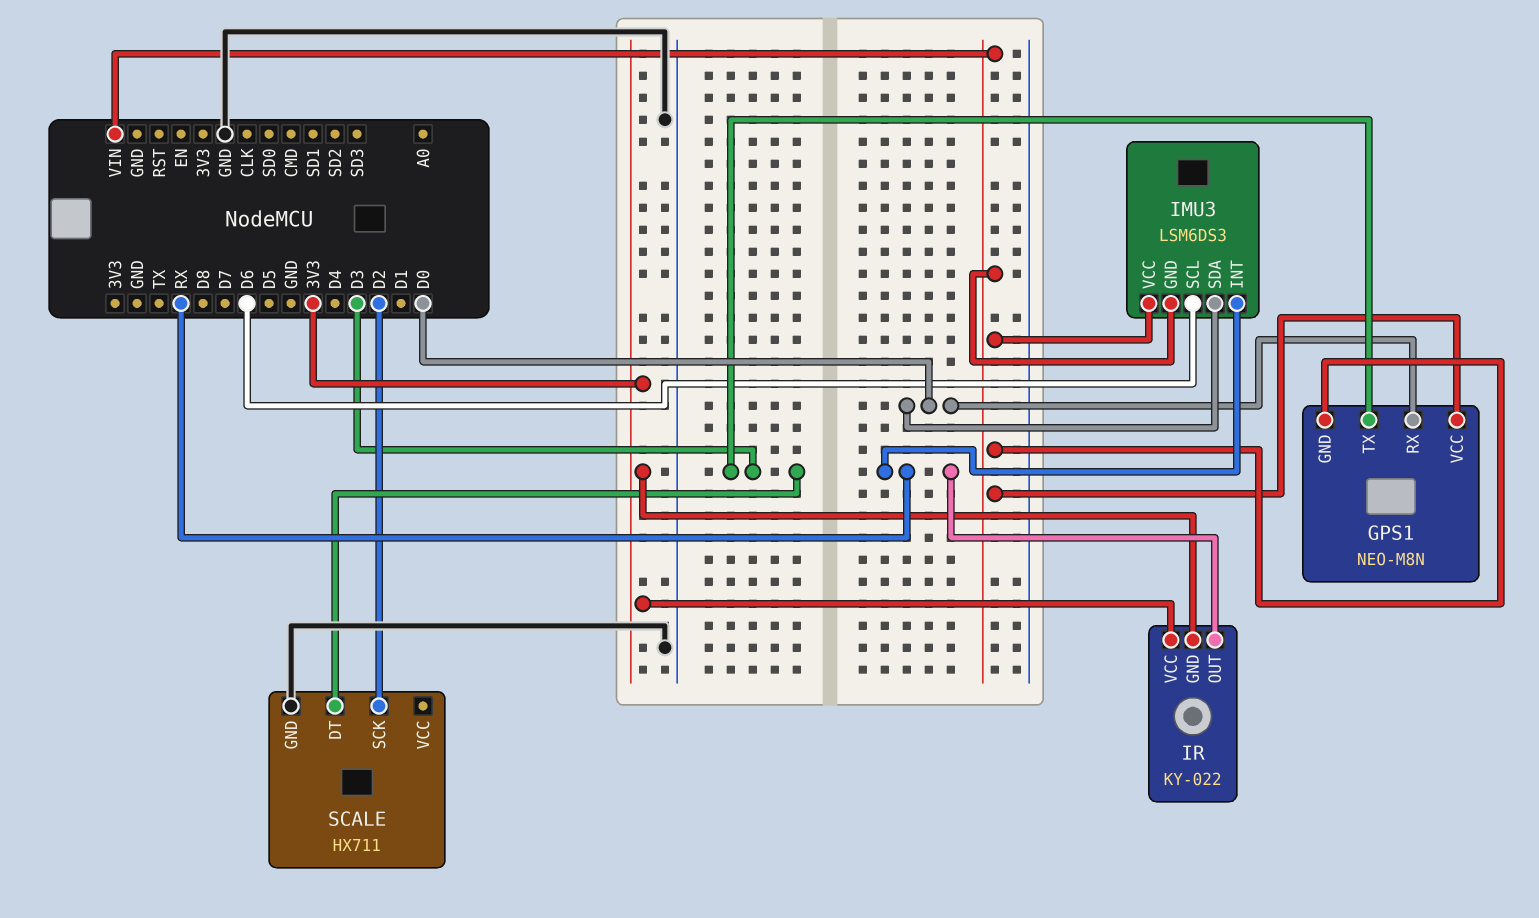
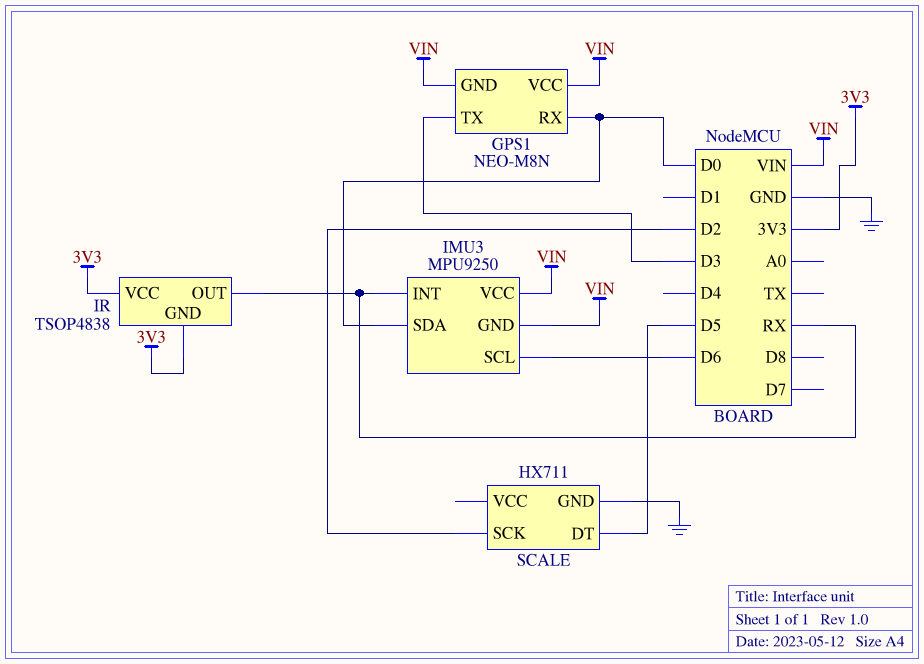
IMU3: LSM6DS3 -> MPU9250
IR: KY-022 -> TSOP4838
SCALE pin DT: D3 -> D5

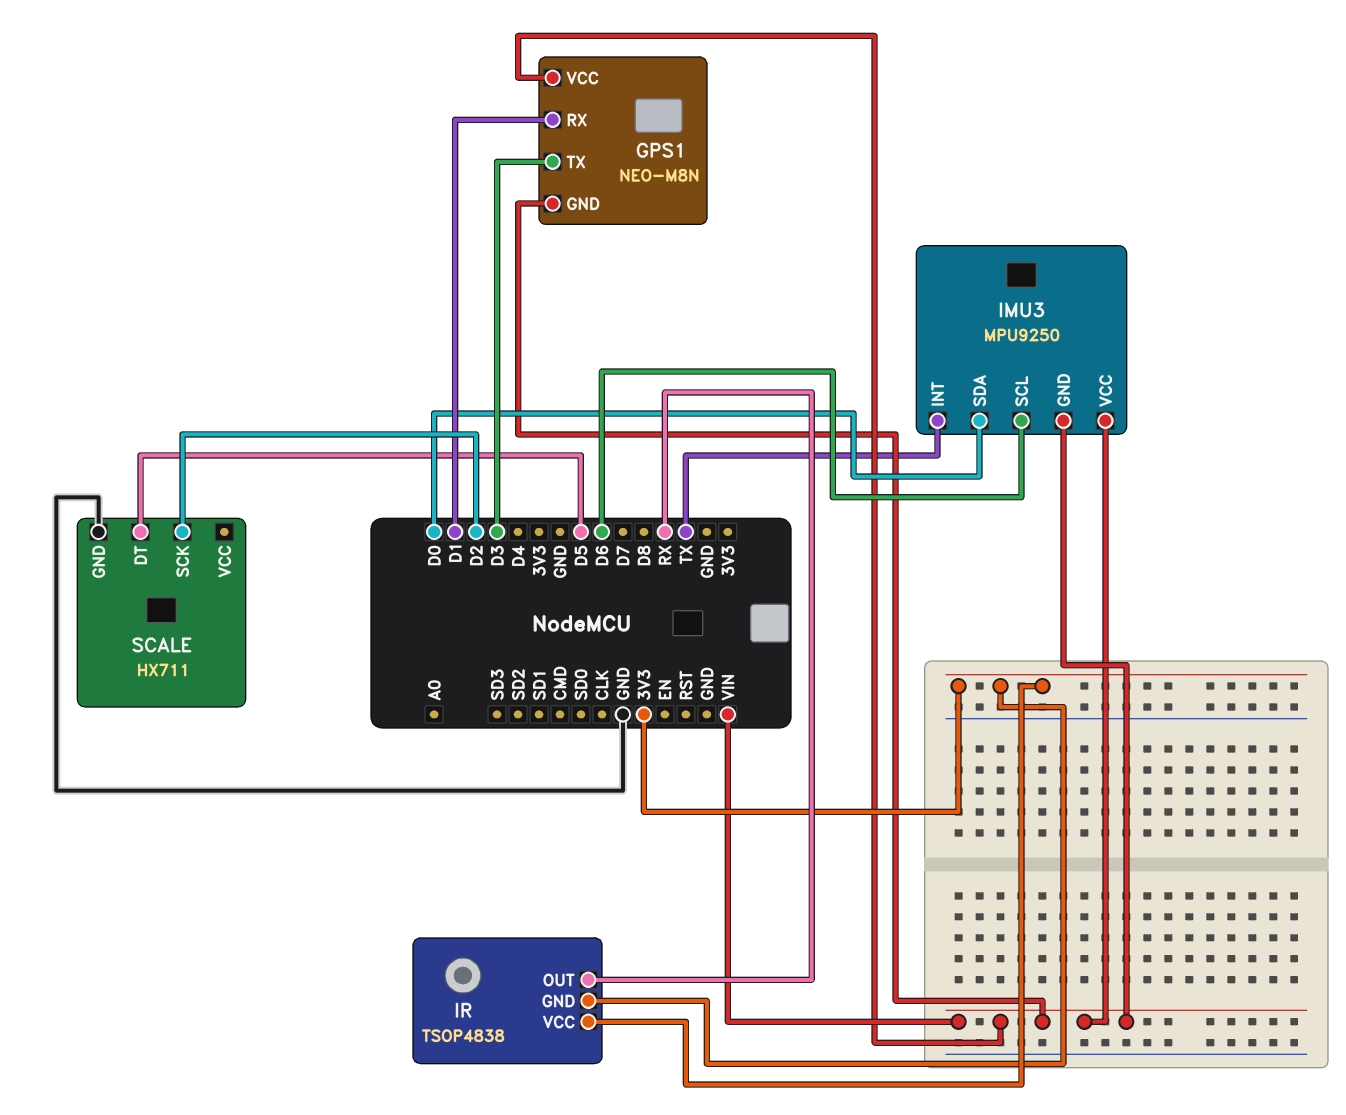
GPS1 pin RX: D0 -> D1
IMU3 pin INT: RX -> TX

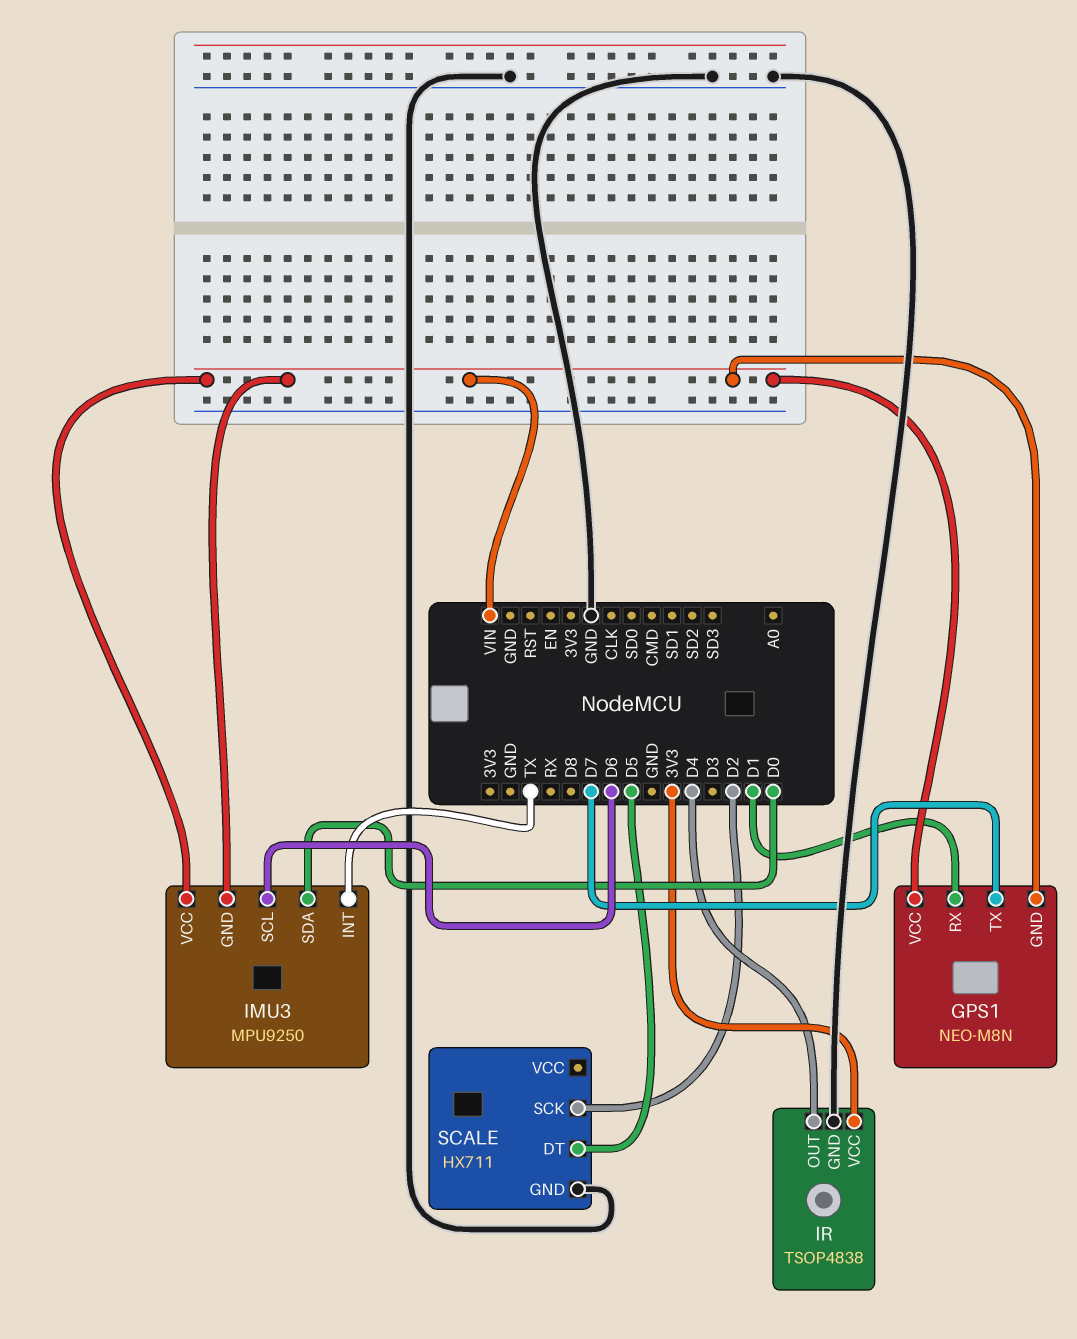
GPS1 pin TX: D3 -> D7
IR pin GND: 3V3 -> GND
IR pin OUT: RX -> D4

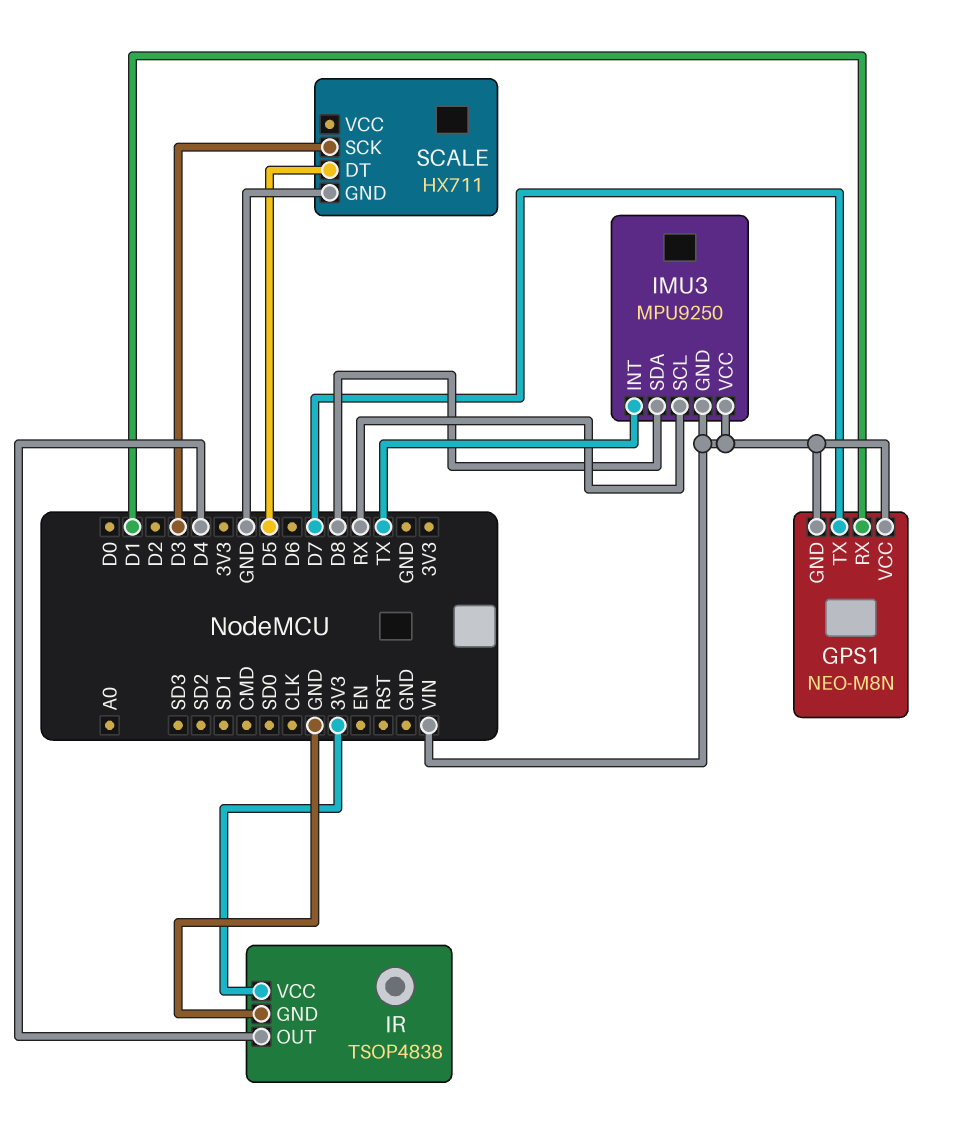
IMU3 pin SCL: D6 -> RX
IMU3 pin SDA: D0 -> D8
SCALE pin SCK: D2 -> D3

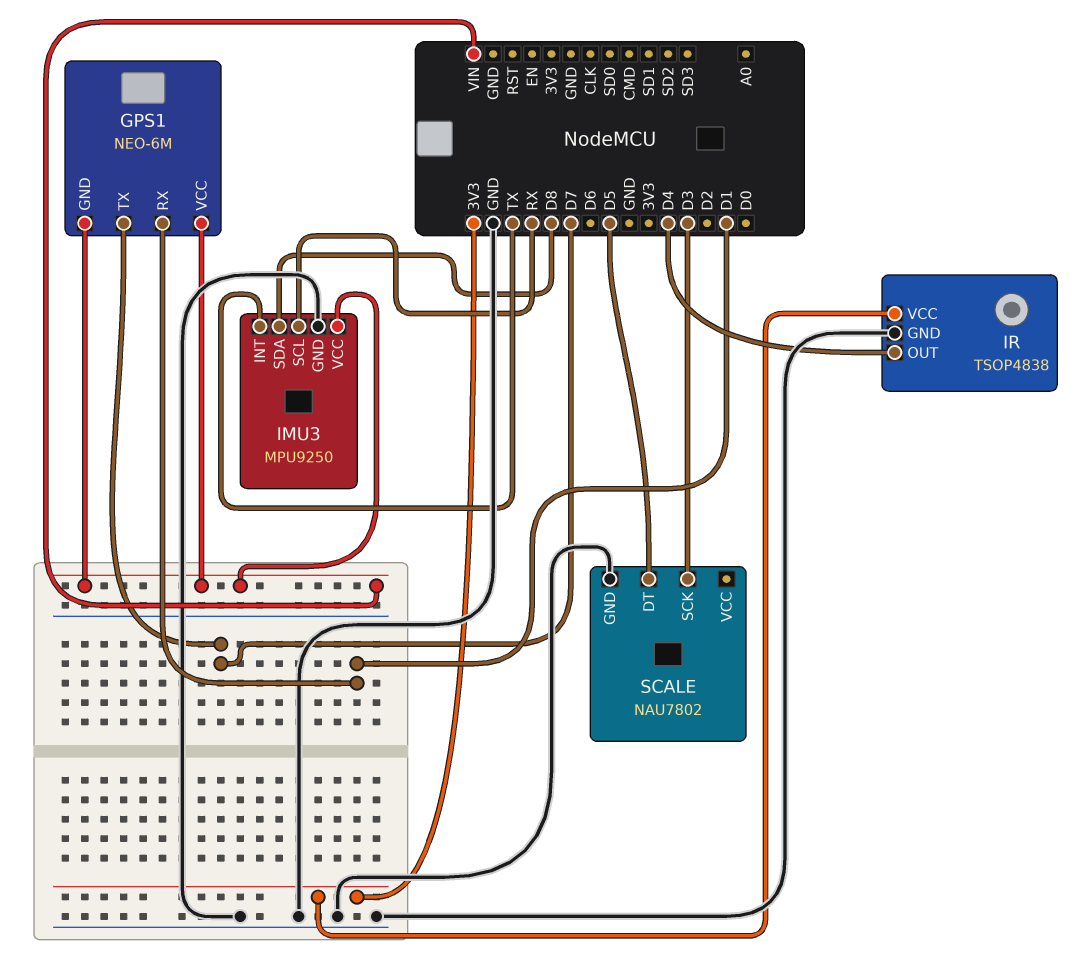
GPS1: NEO-M8N -> NEO-6M
IMU3 pin GND: VIN -> GND
SCALE: HX711 -> NAU7802

